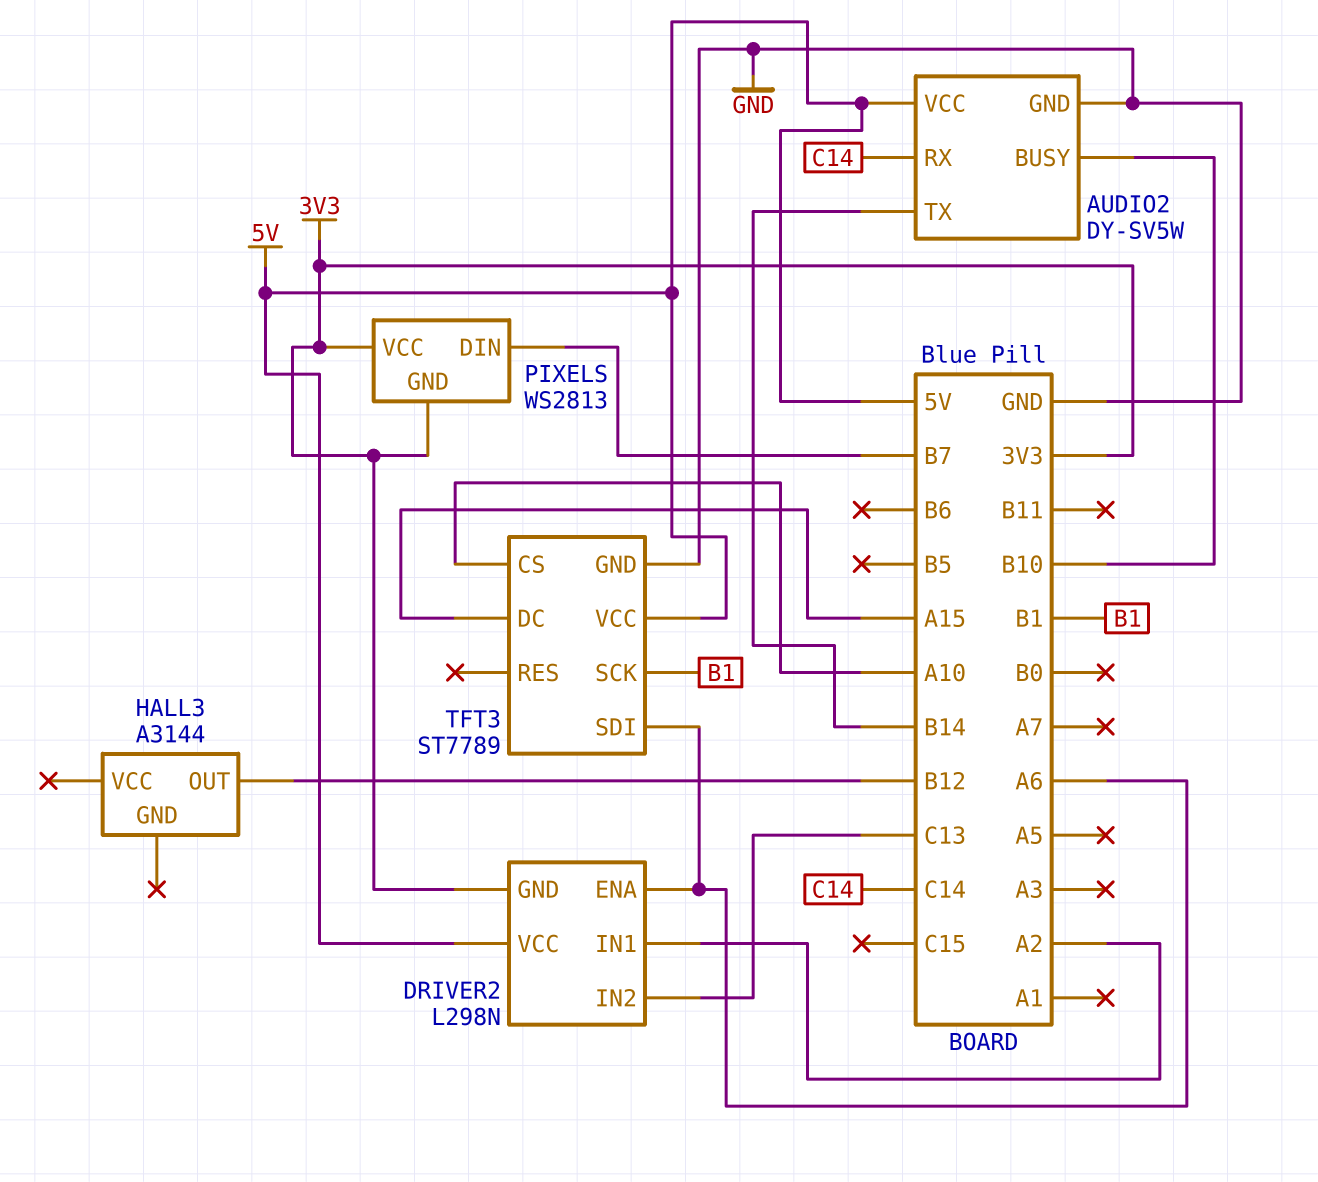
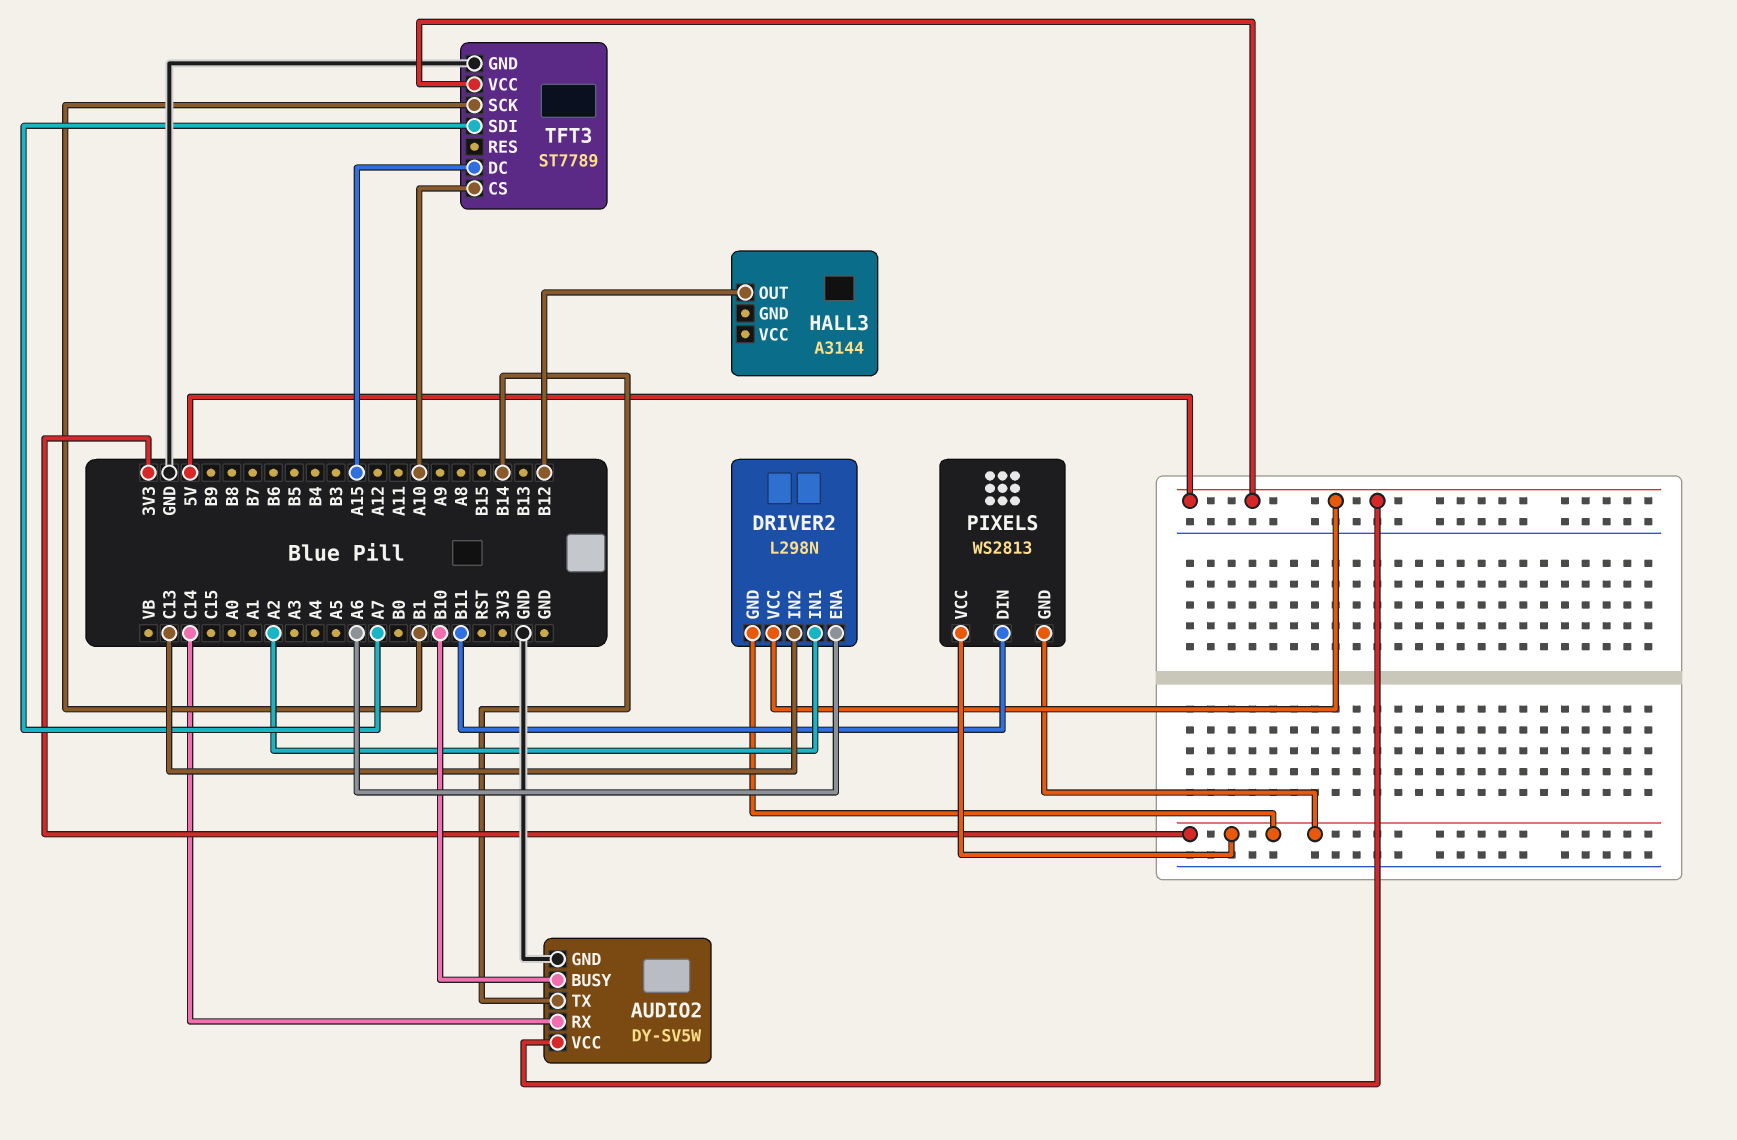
PIXELS pin DIN: B7 -> B11
TFT3 pin SDI: A6 -> A7

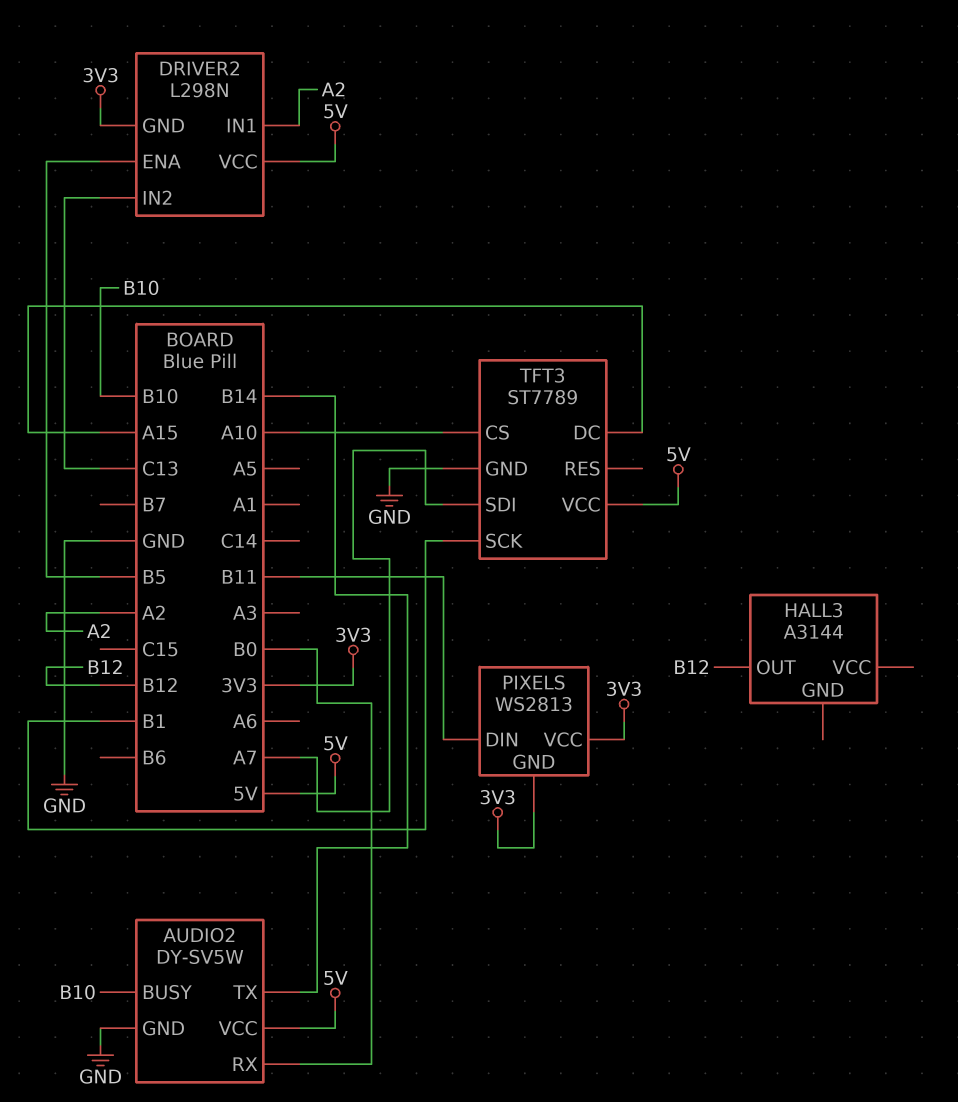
AUDIO2 pin RX: C14 -> B0
DRIVER2 pin ENA: A6 -> B5

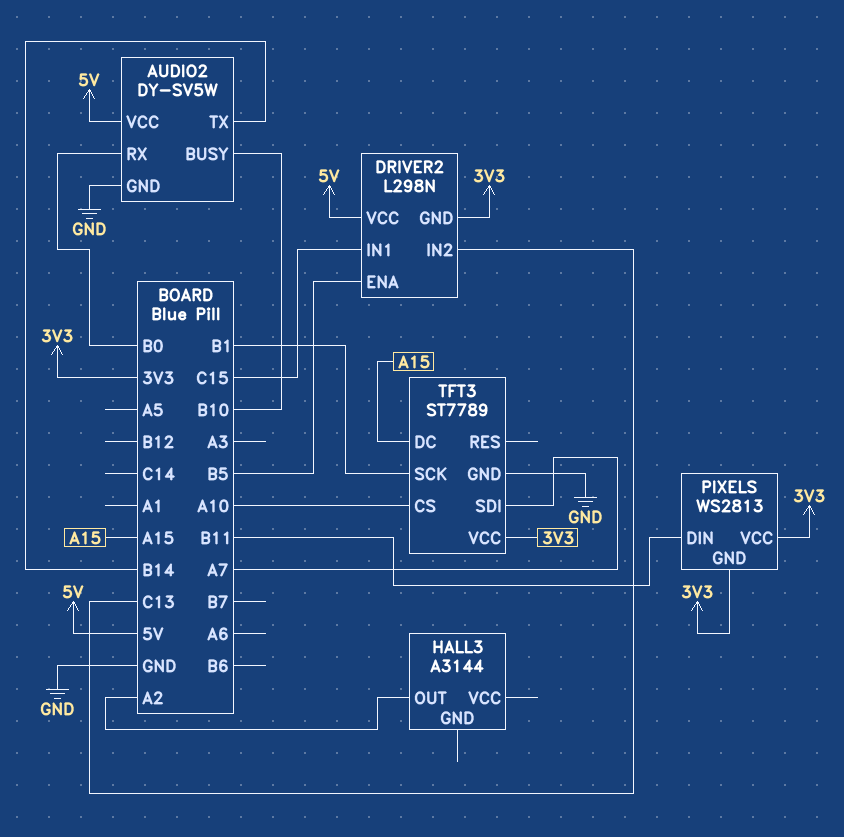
DRIVER2 pin IN1: A2 -> C15
HALL3 pin OUT: B12 -> A2
TFT3 pin VCC: 5V -> 3V3

